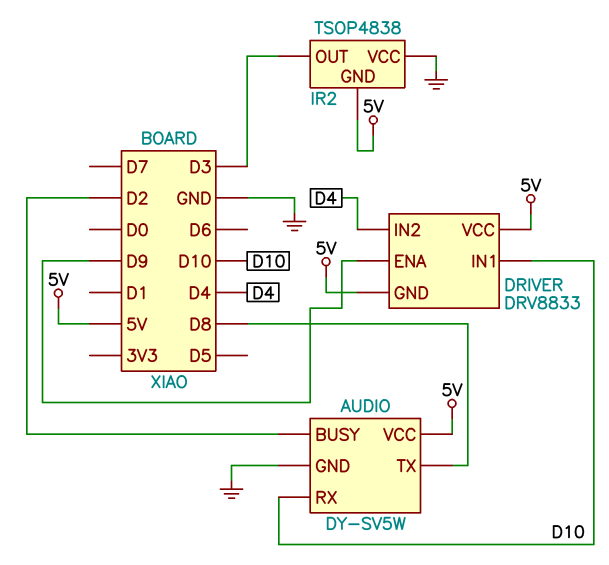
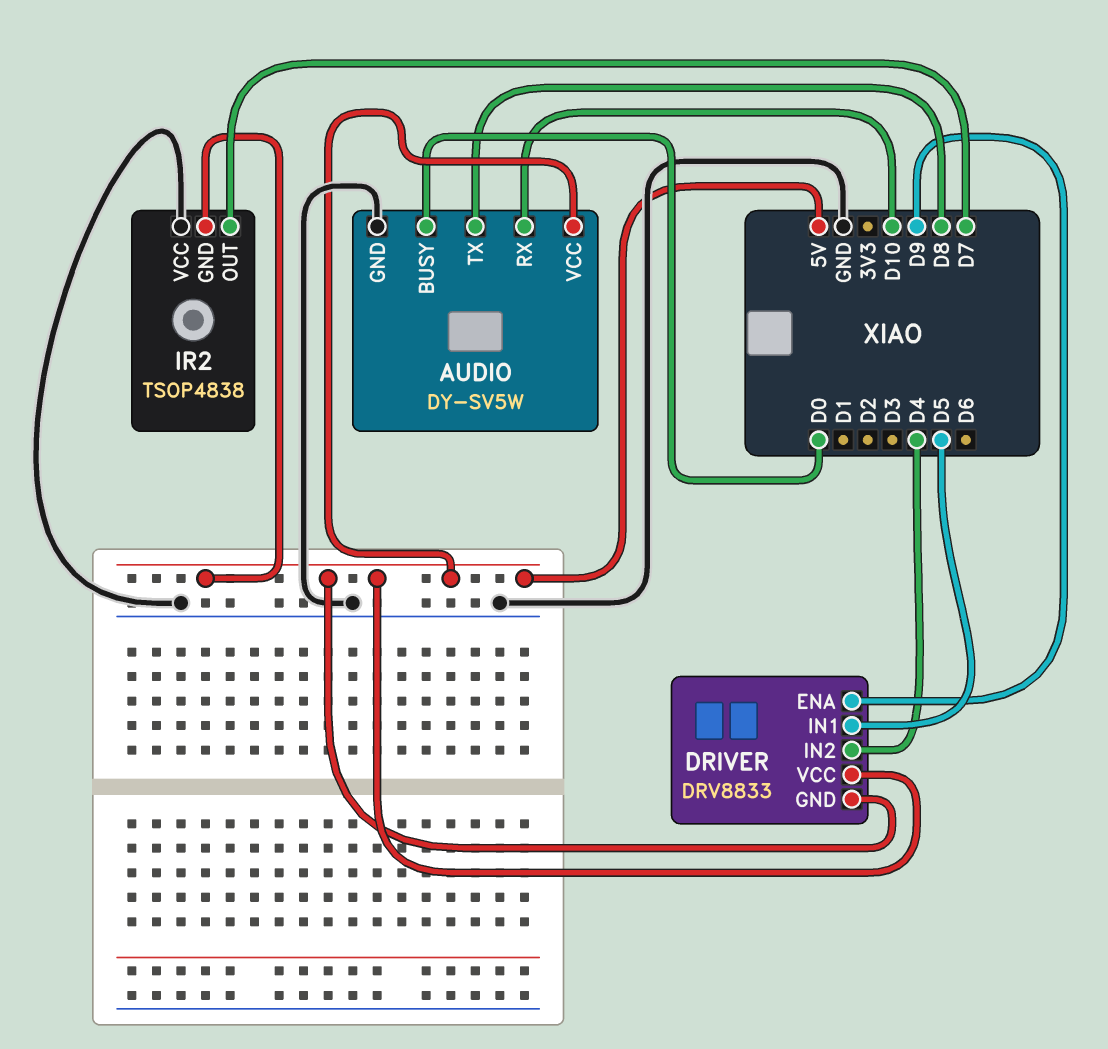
AUDIO pin BUSY: D2 -> D0
DRIVER pin IN1: D10 -> D5
IR2 pin OUT: D3 -> D7

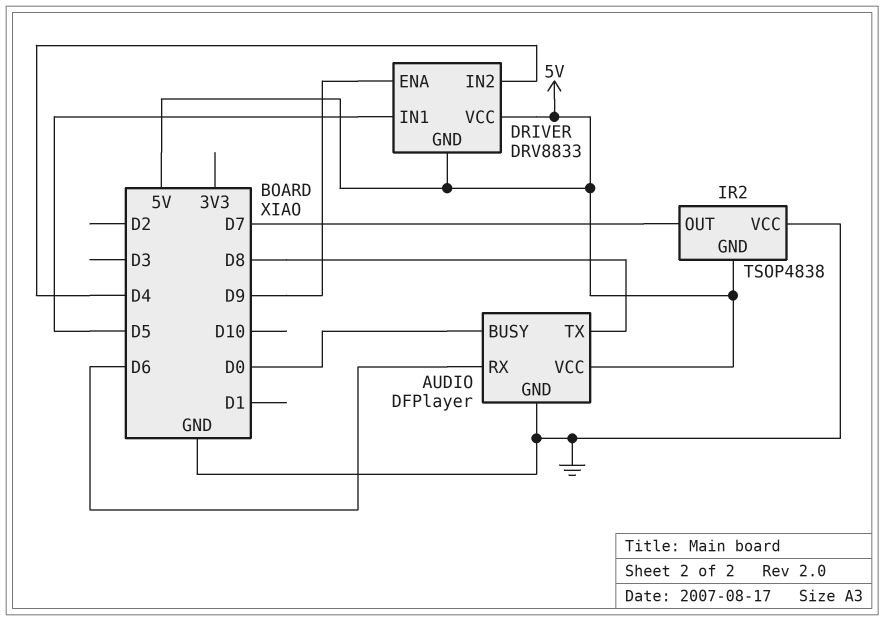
AUDIO: DY-SV5W -> DFPlayer
AUDIO pin RX: D10 -> D6

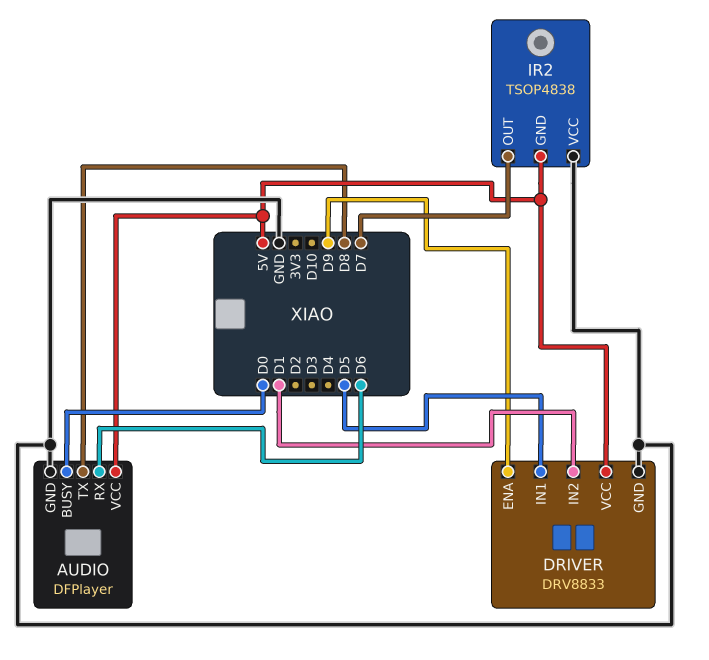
DRIVER pin GND: 5V -> GND
DRIVER pin IN2: D4 -> D1

